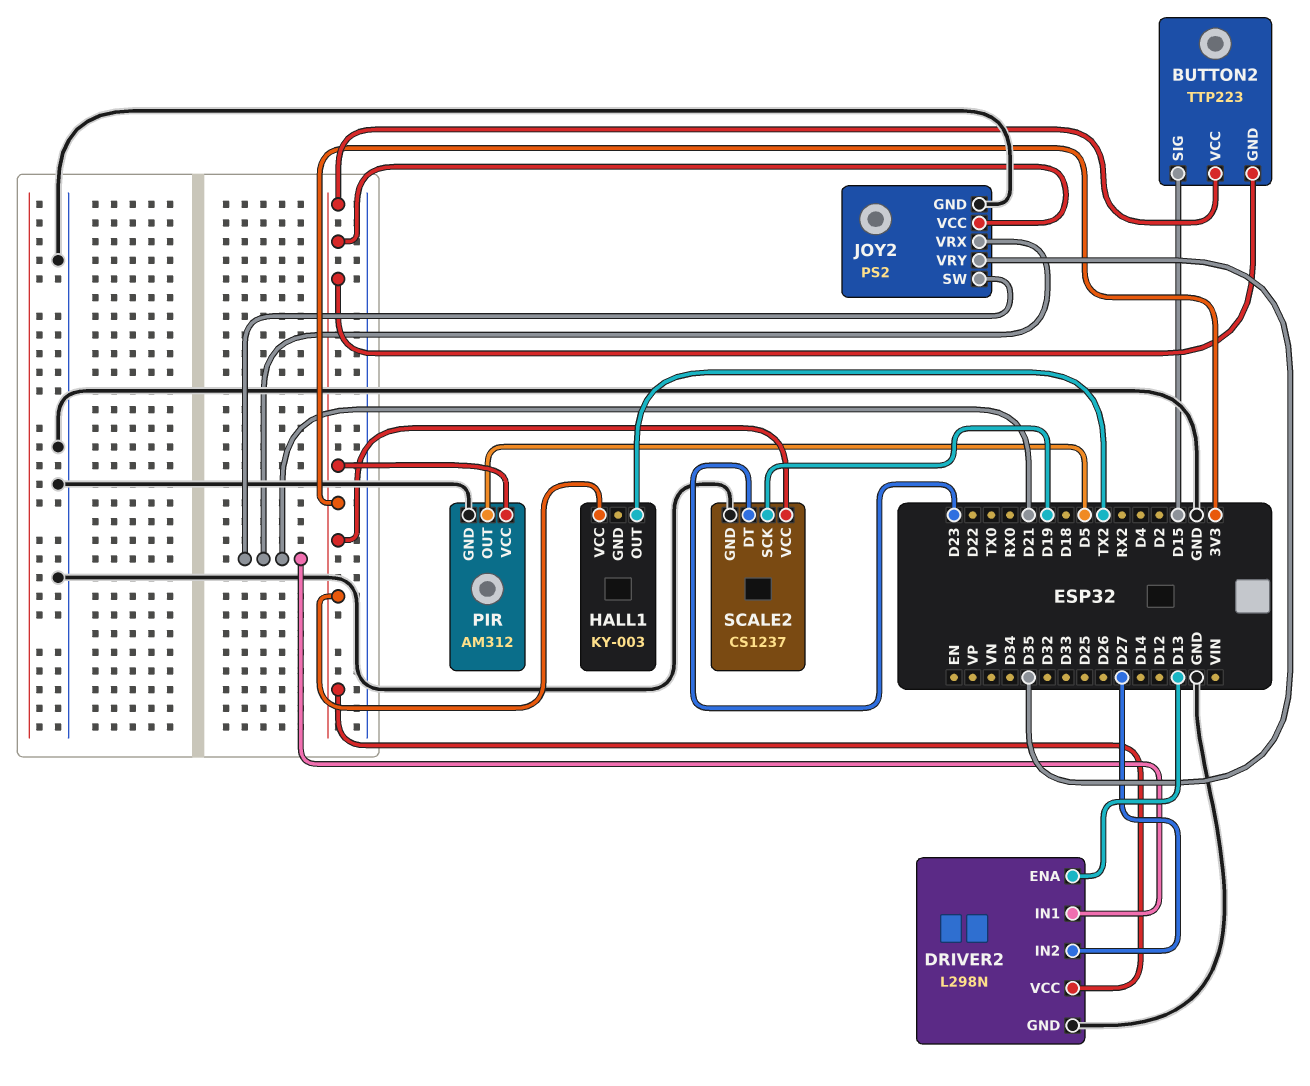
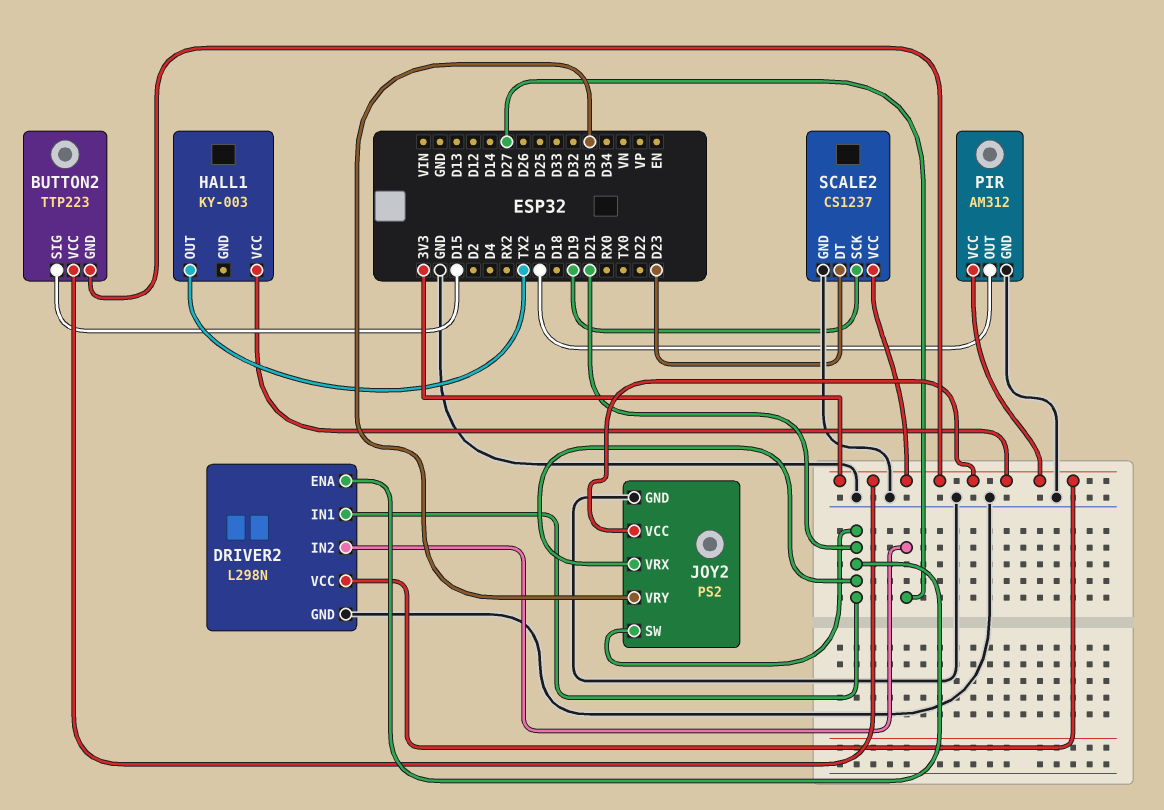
DRIVER2 pin ENA: D13 -> D21

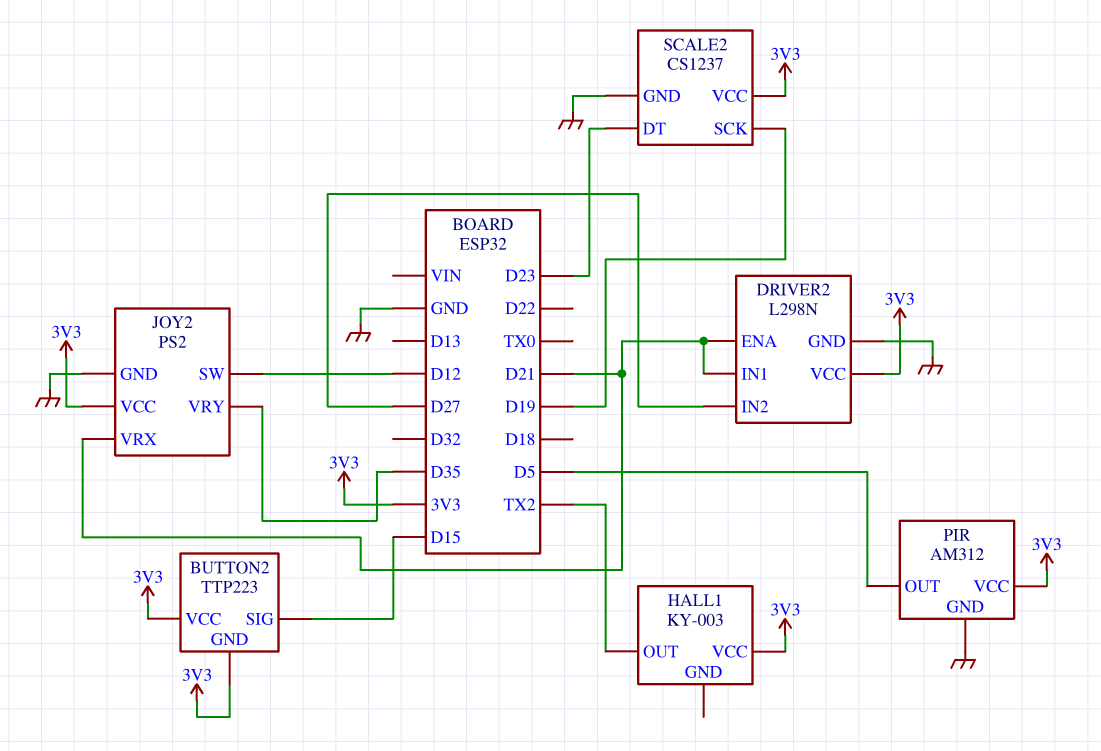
JOY2 pin SW: D21 -> D12

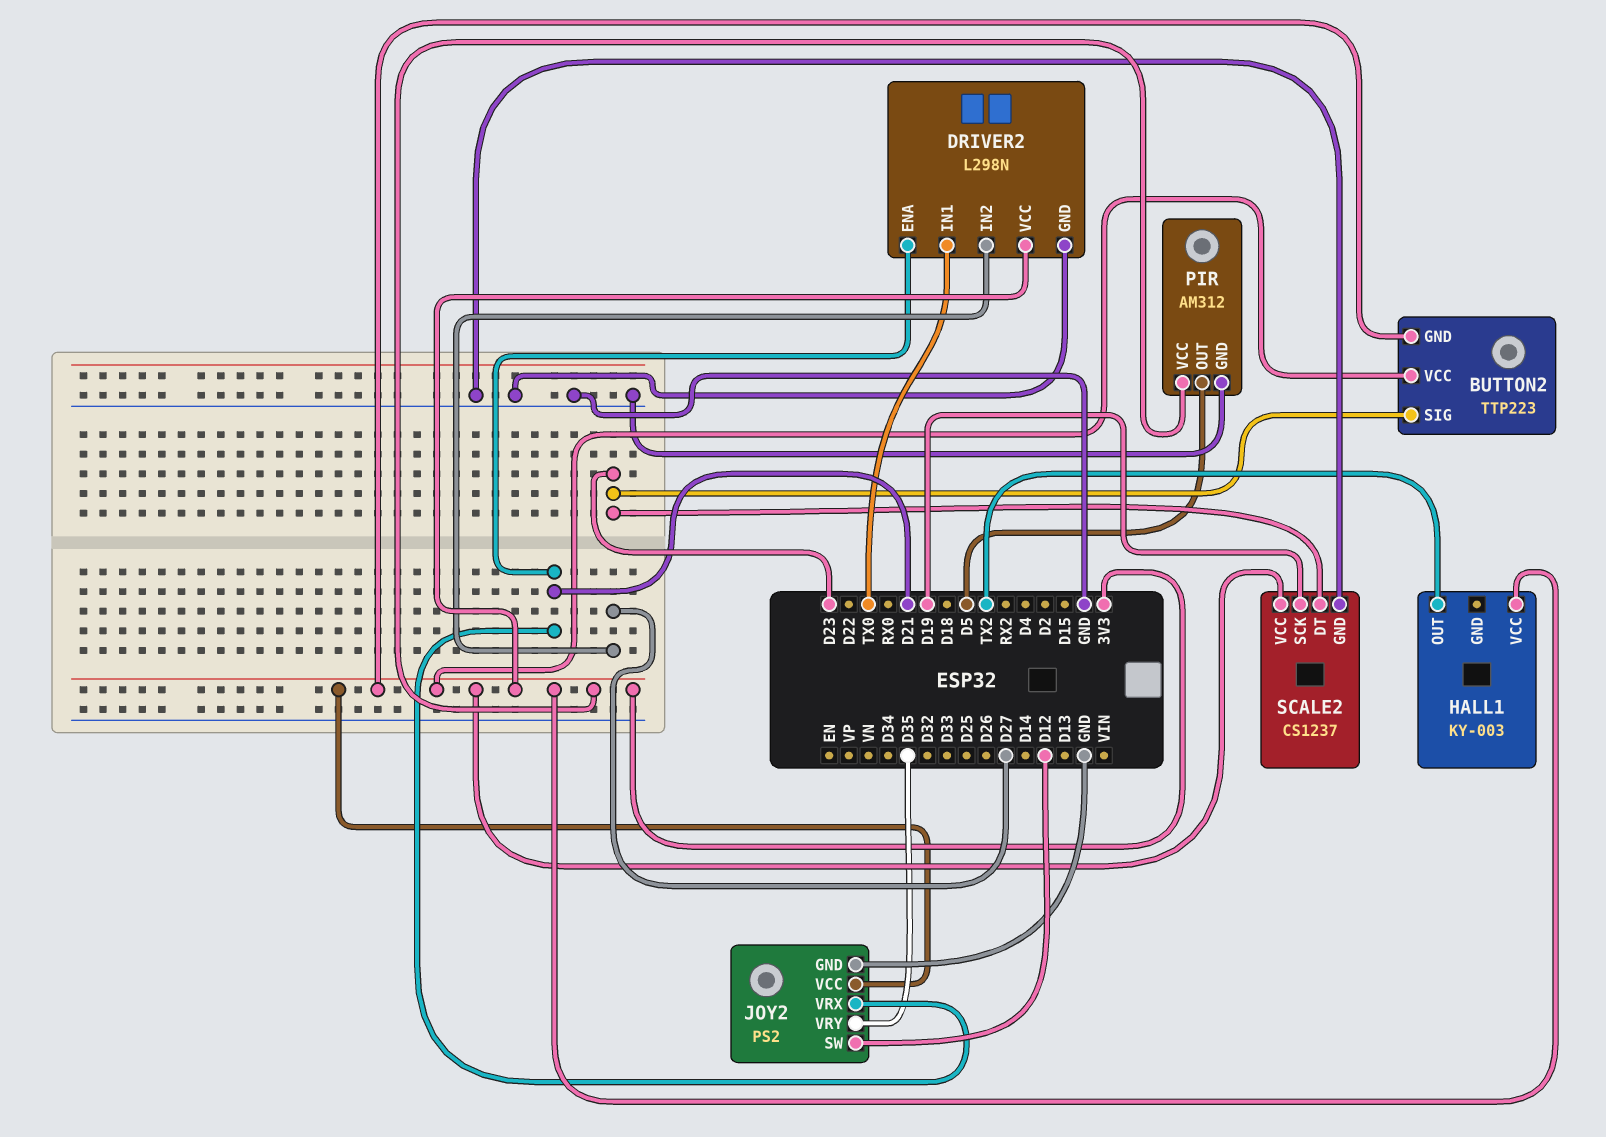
BUTTON2 pin SIG: D15 -> D23
DRIVER2 pin IN1: D21 -> TX0

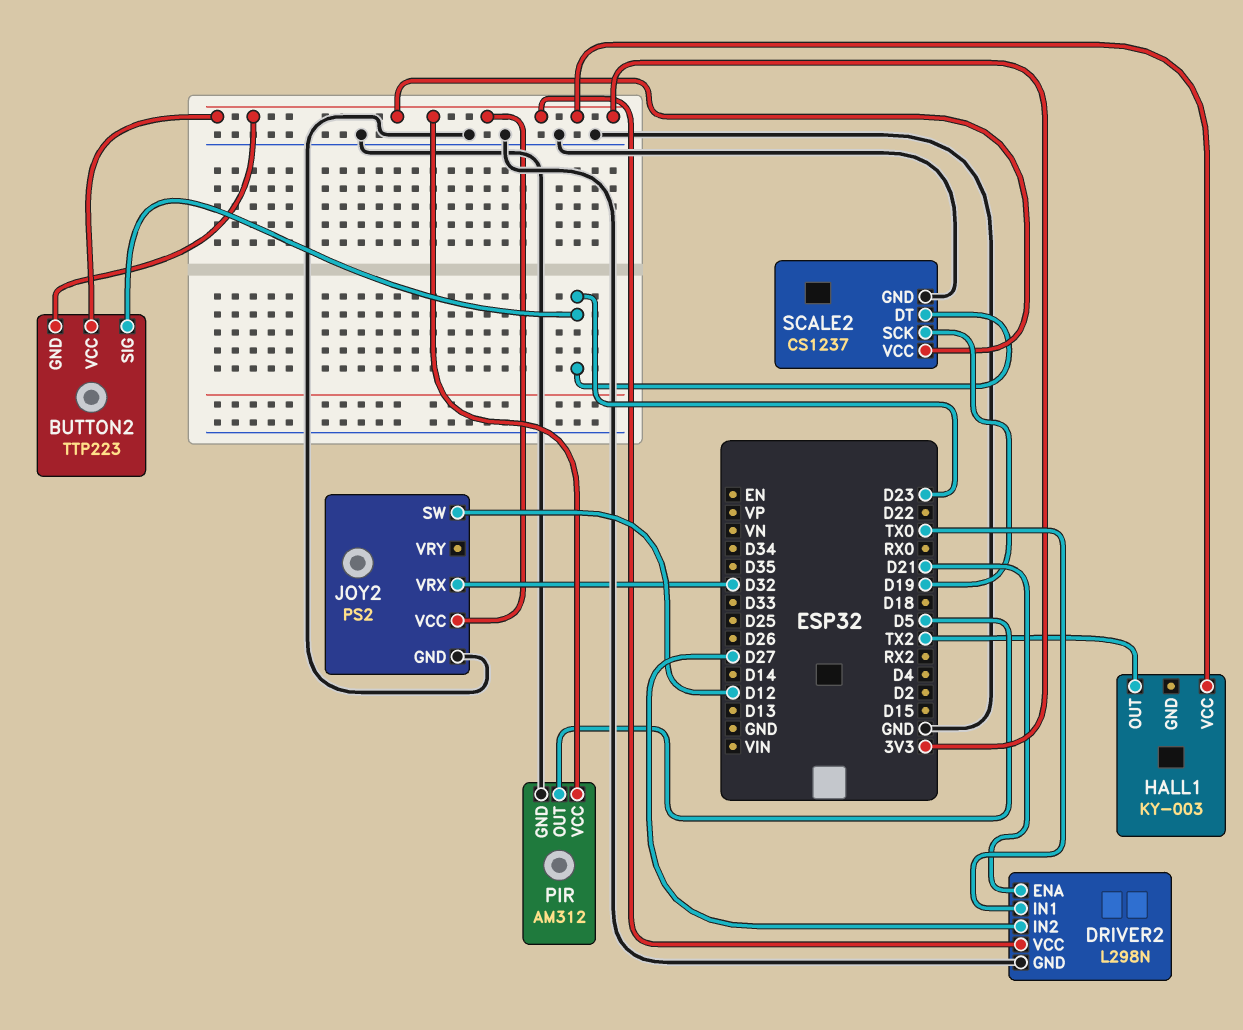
JOY2 pin VRX: D21 -> D32
JOY2 pin VRY: D35 -> none

